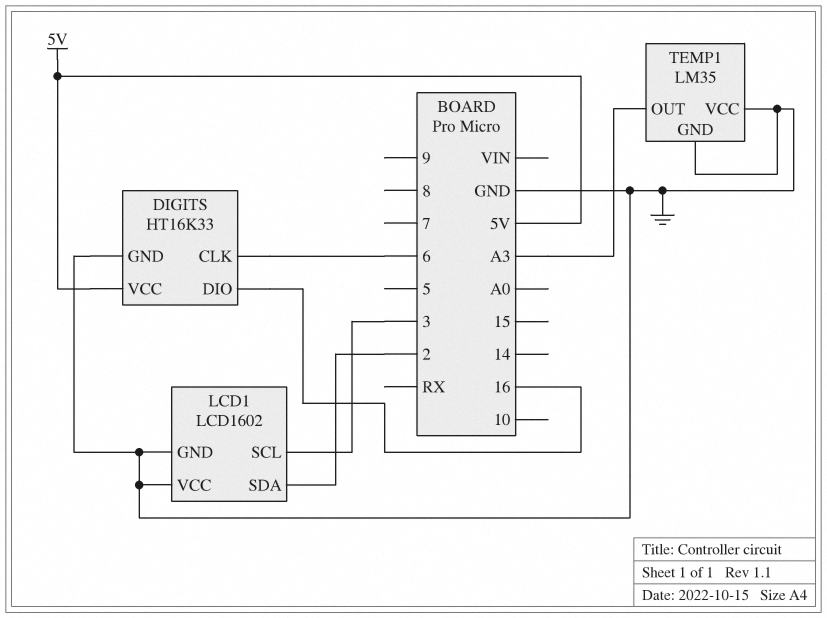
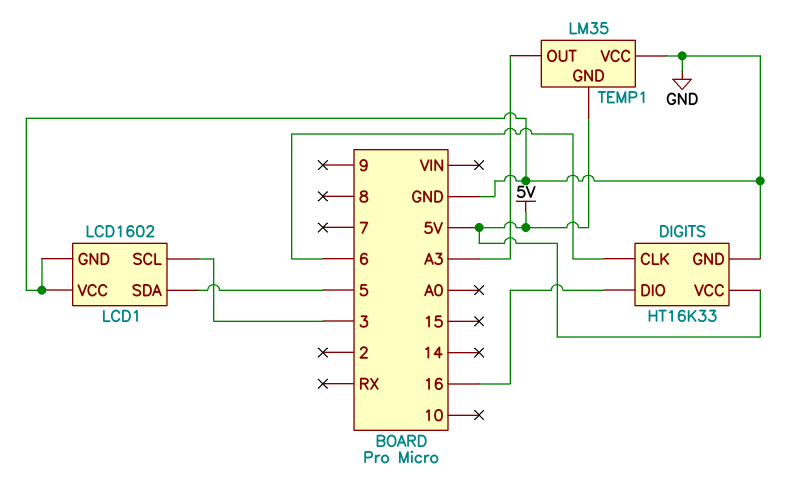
LCD1 pin SDA: 2 -> 5
TEMP1 pin GND: GND -> 5V

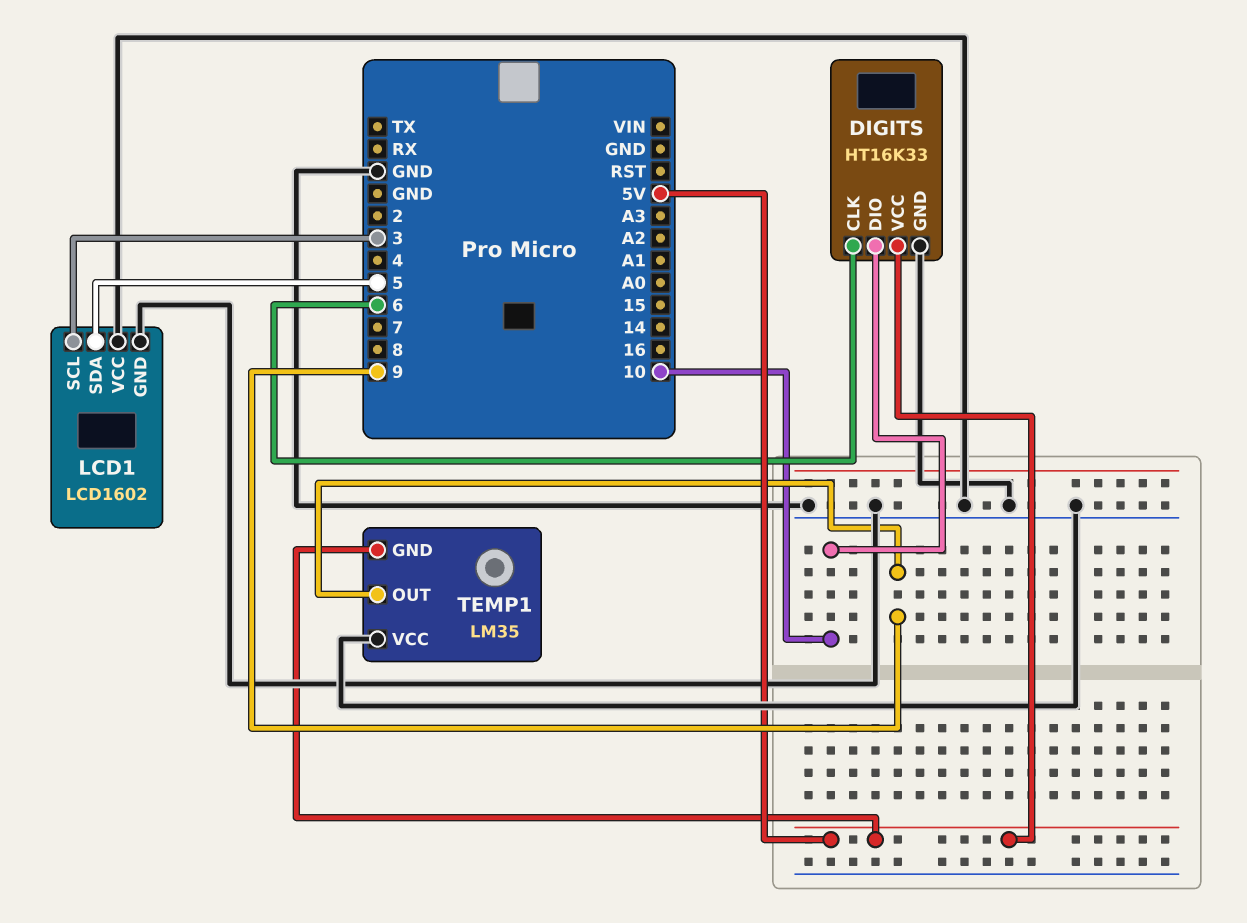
DIGITS pin DIO: 16 -> 10
TEMP1 pin OUT: A3 -> 9

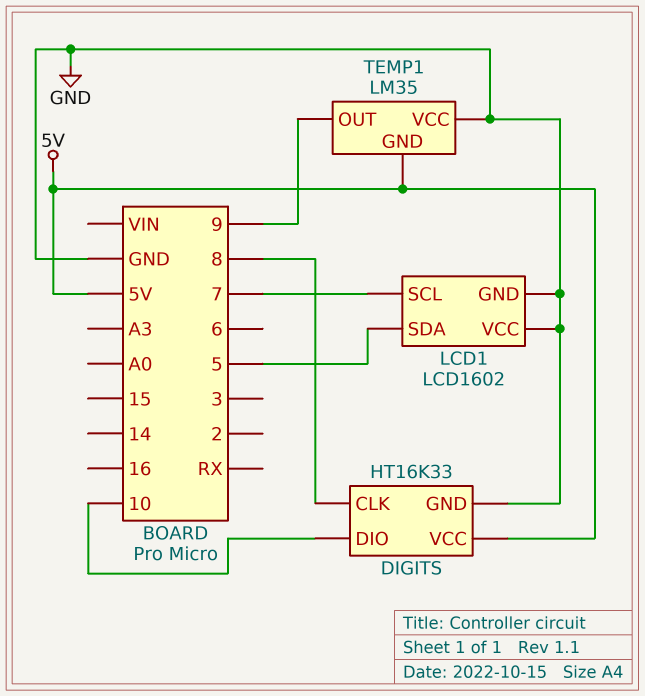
DIGITS pin CLK: 6 -> 8
LCD1 pin SCL: 3 -> 7

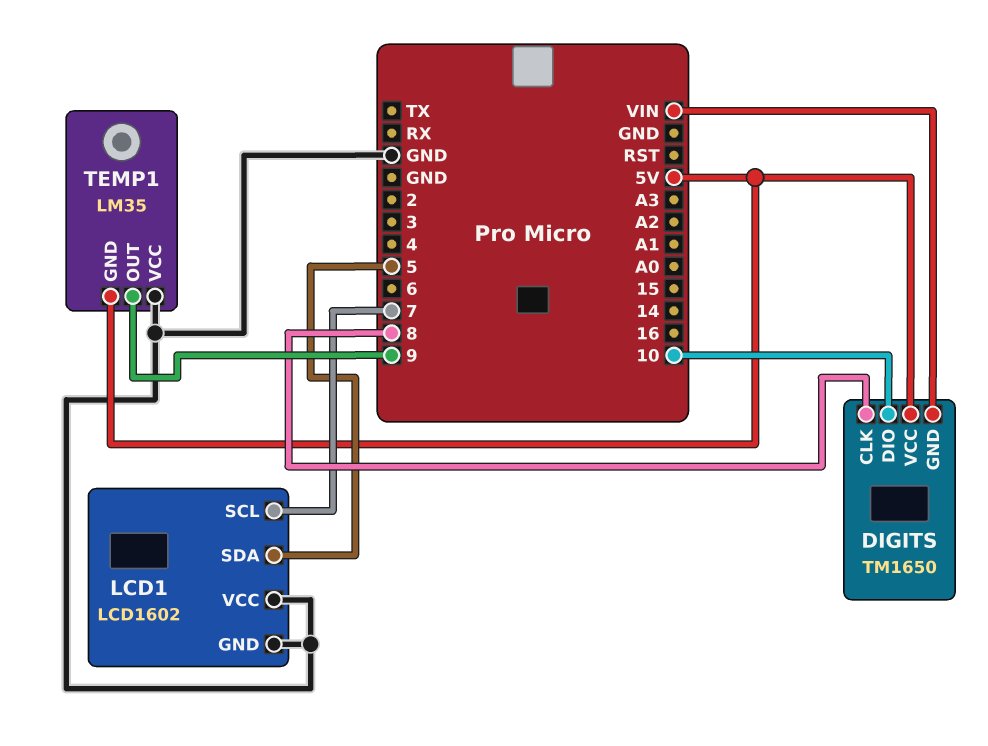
DIGITS: HT16K33 -> TM1650
DIGITS pin GND: GND -> VIN

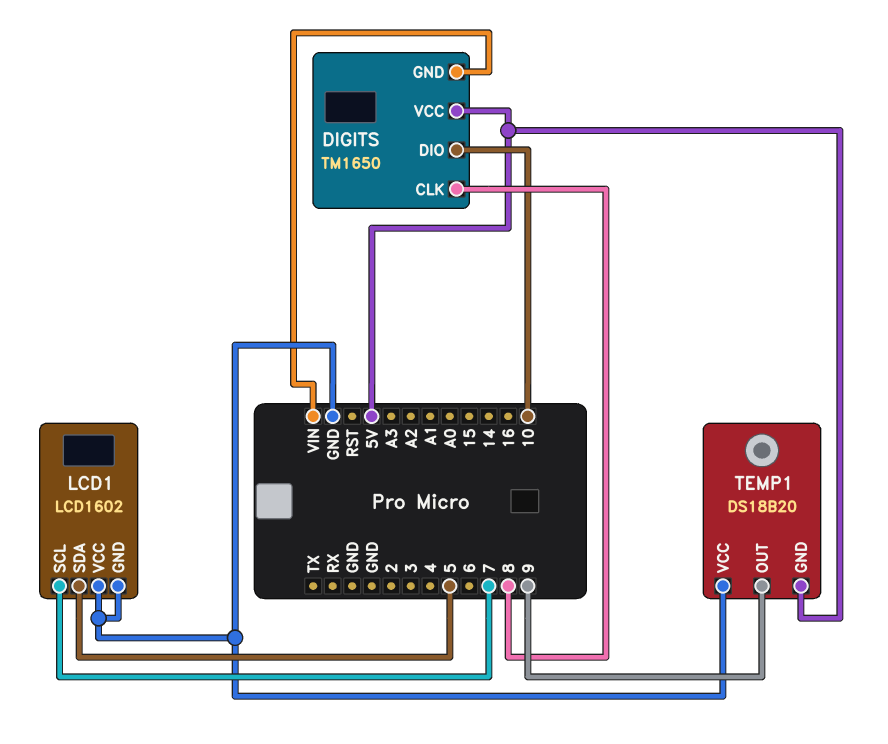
TEMP1: LM35 -> DS18B20

